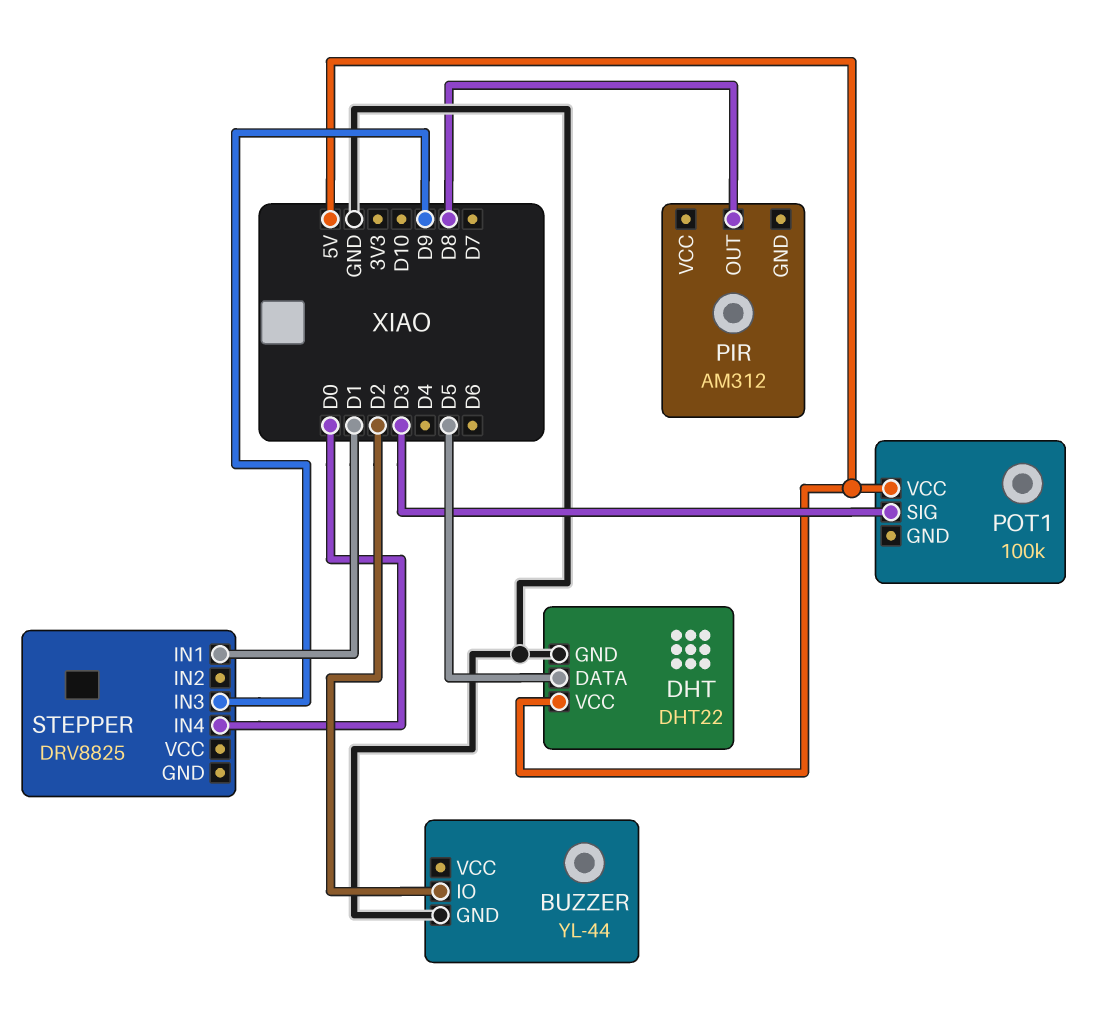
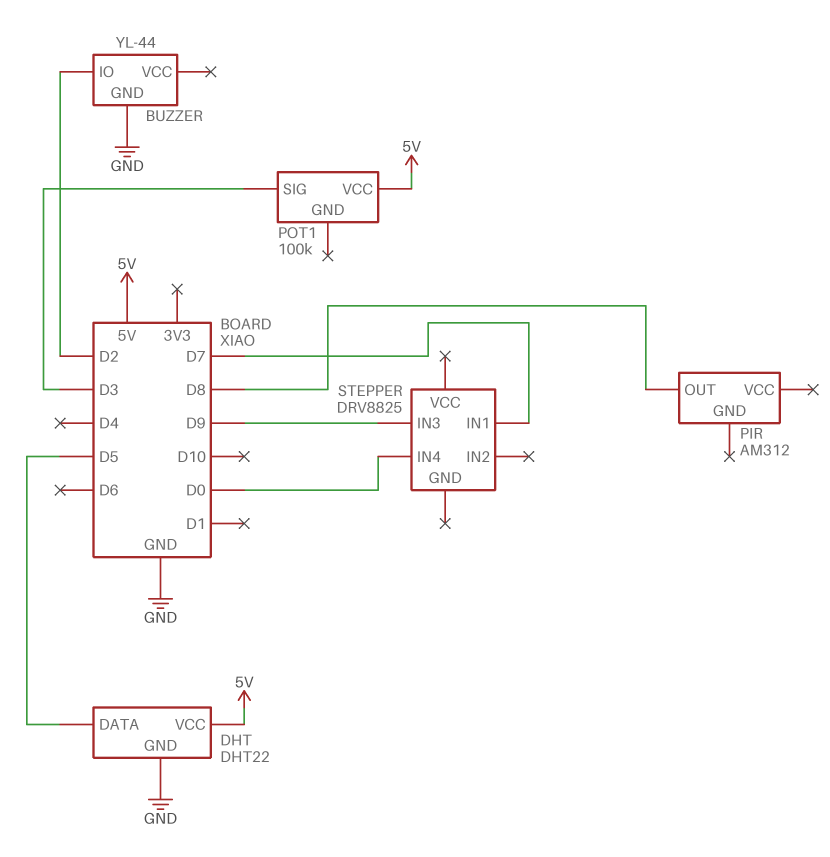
STEPPER pin IN1: D1 -> D7

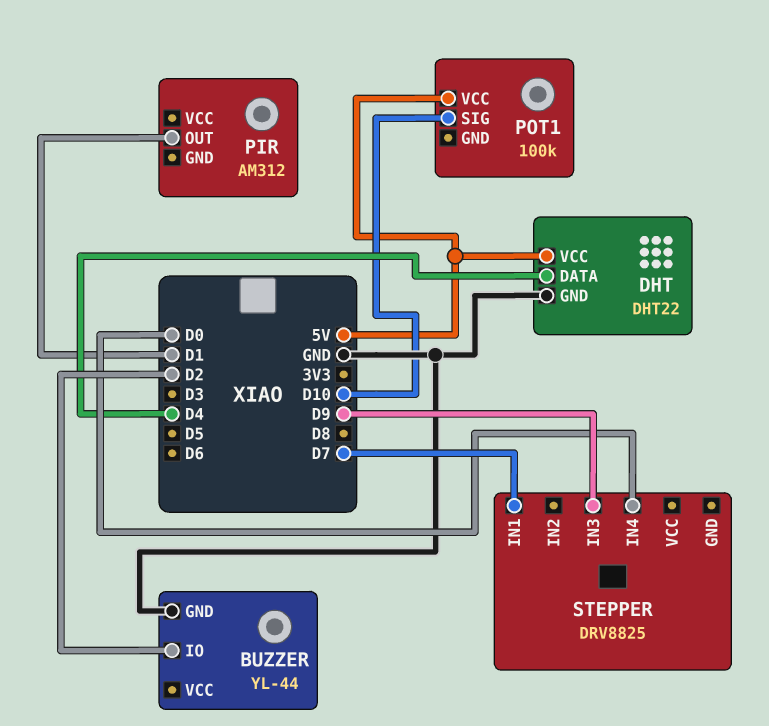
DHT pin DATA: D5 -> D4
PIR pin OUT: D8 -> D1
POT1 pin SIG: D3 -> D10

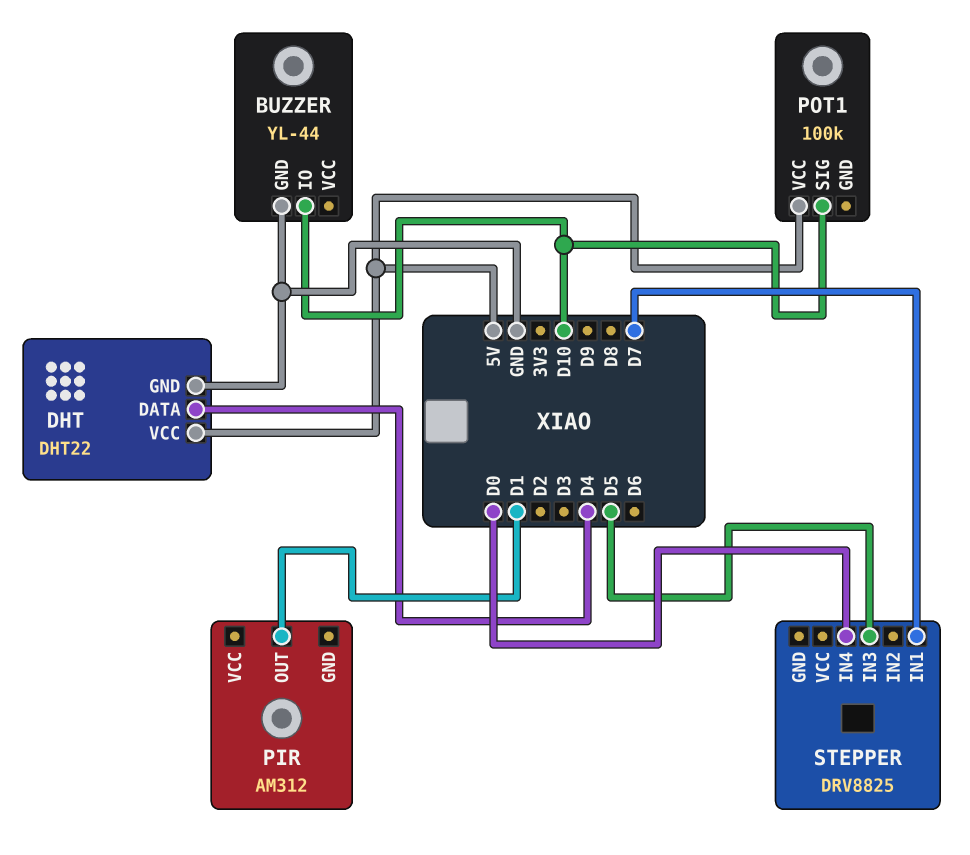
BUZZER pin IO: D2 -> D10
STEPPER pin IN3: D9 -> D5

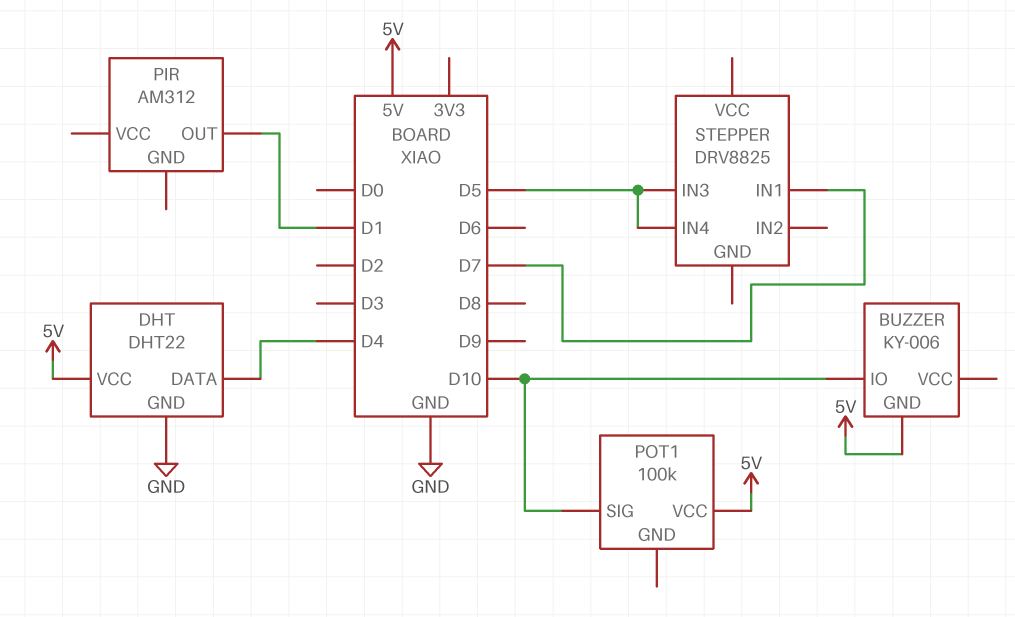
BUZZER: YL-44 -> KY-006
BUZZER pin GND: GND -> 5V
STEPPER pin IN4: D0 -> D5

